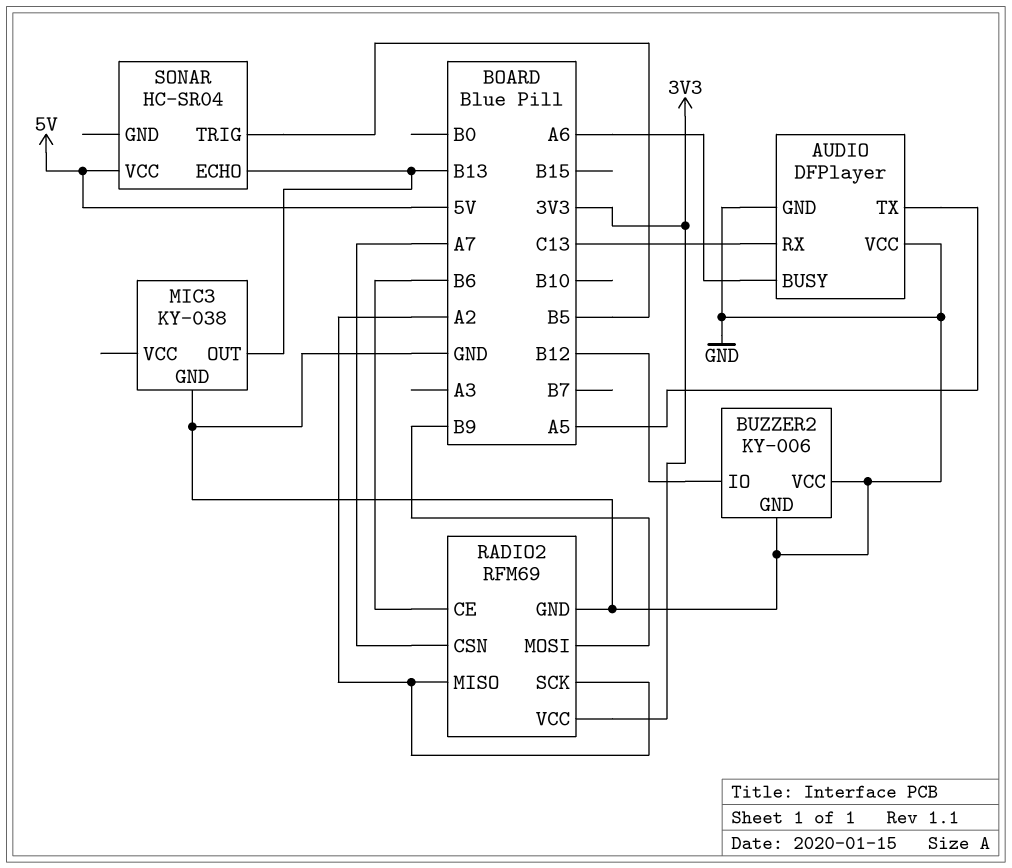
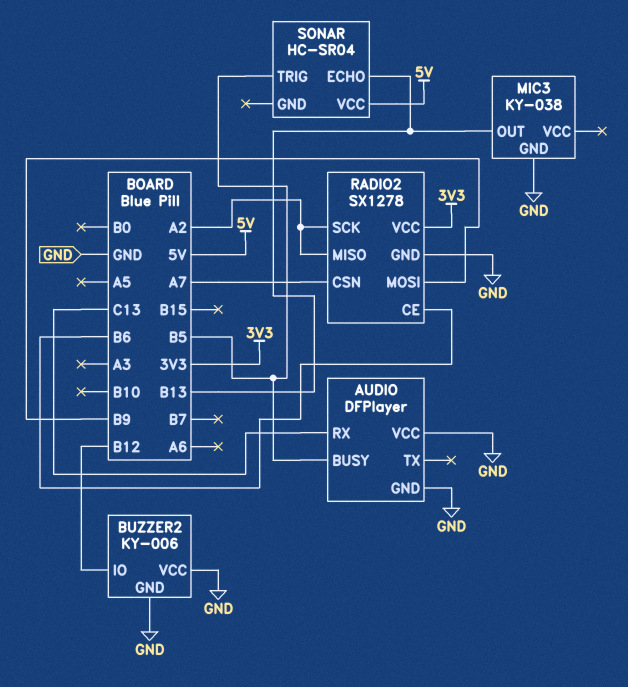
AUDIO pin BUSY: A6 -> B5
AUDIO pin TX: A5 -> none
RADIO2: RFM69 -> SX1278

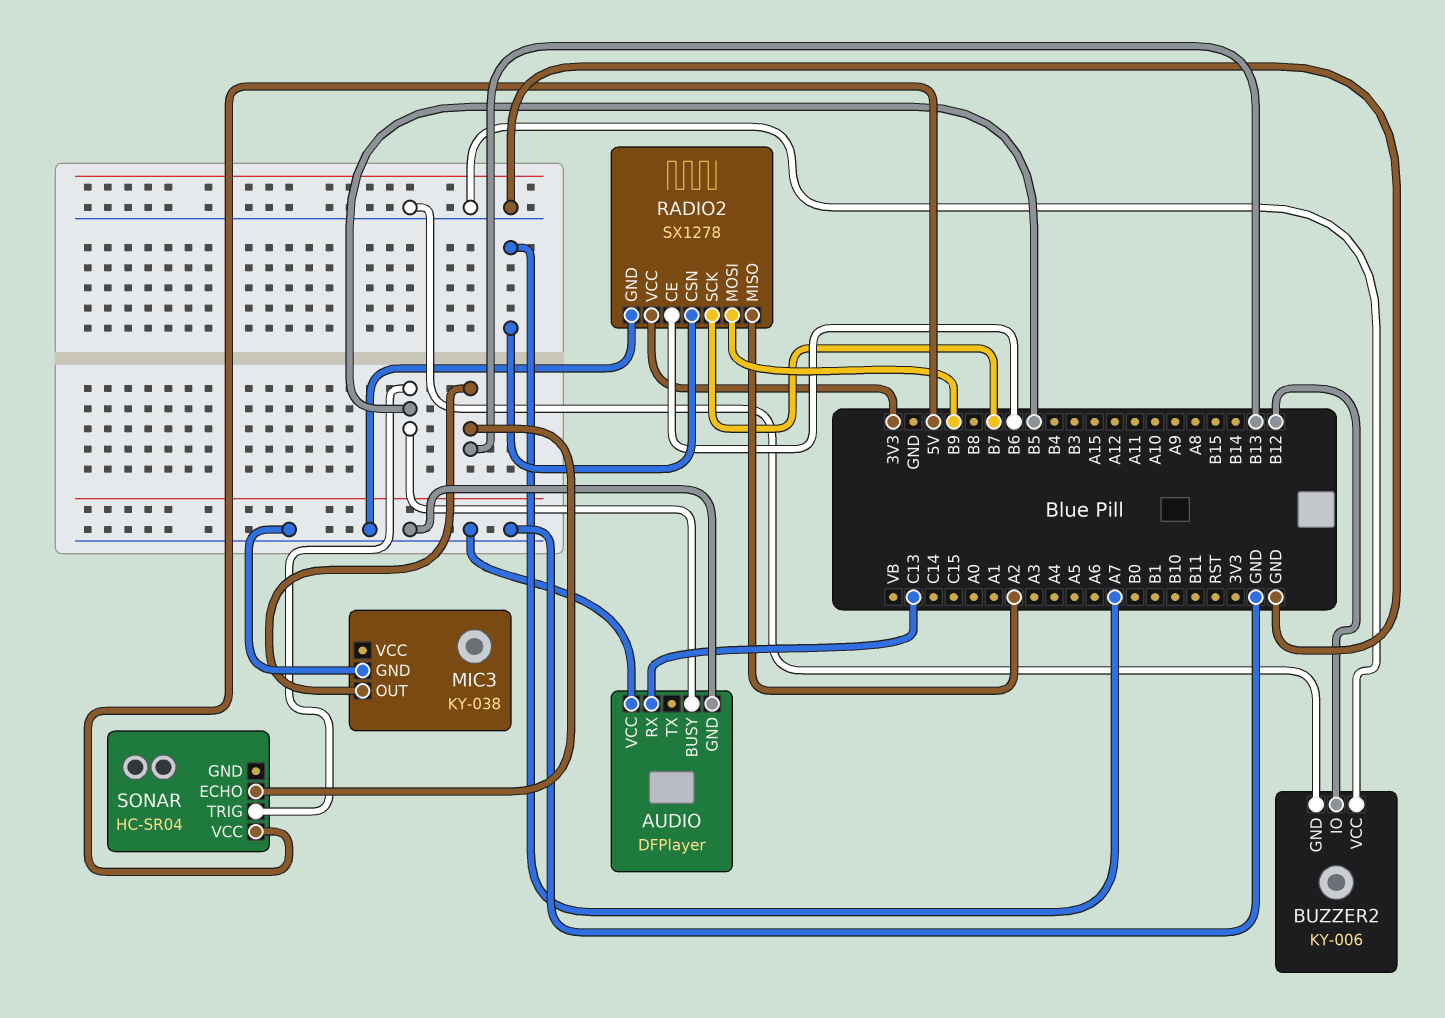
RADIO2 pin SCK: A2 -> B7

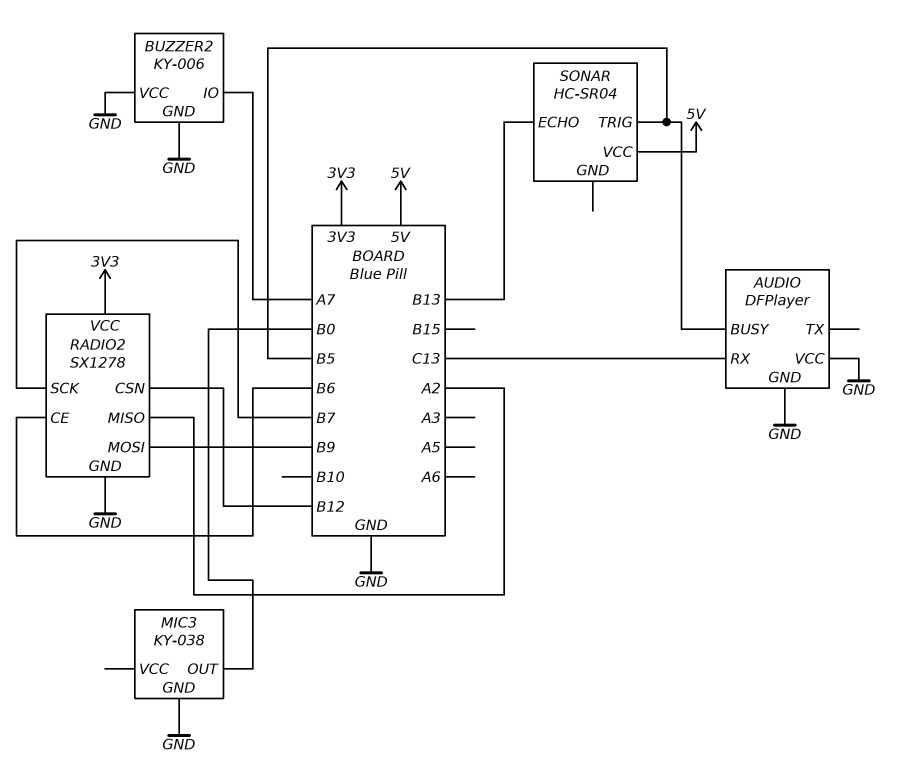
BUZZER2 pin IO: B12 -> A7
MIC3 pin OUT: B13 -> B0
RADIO2 pin CSN: A7 -> B12

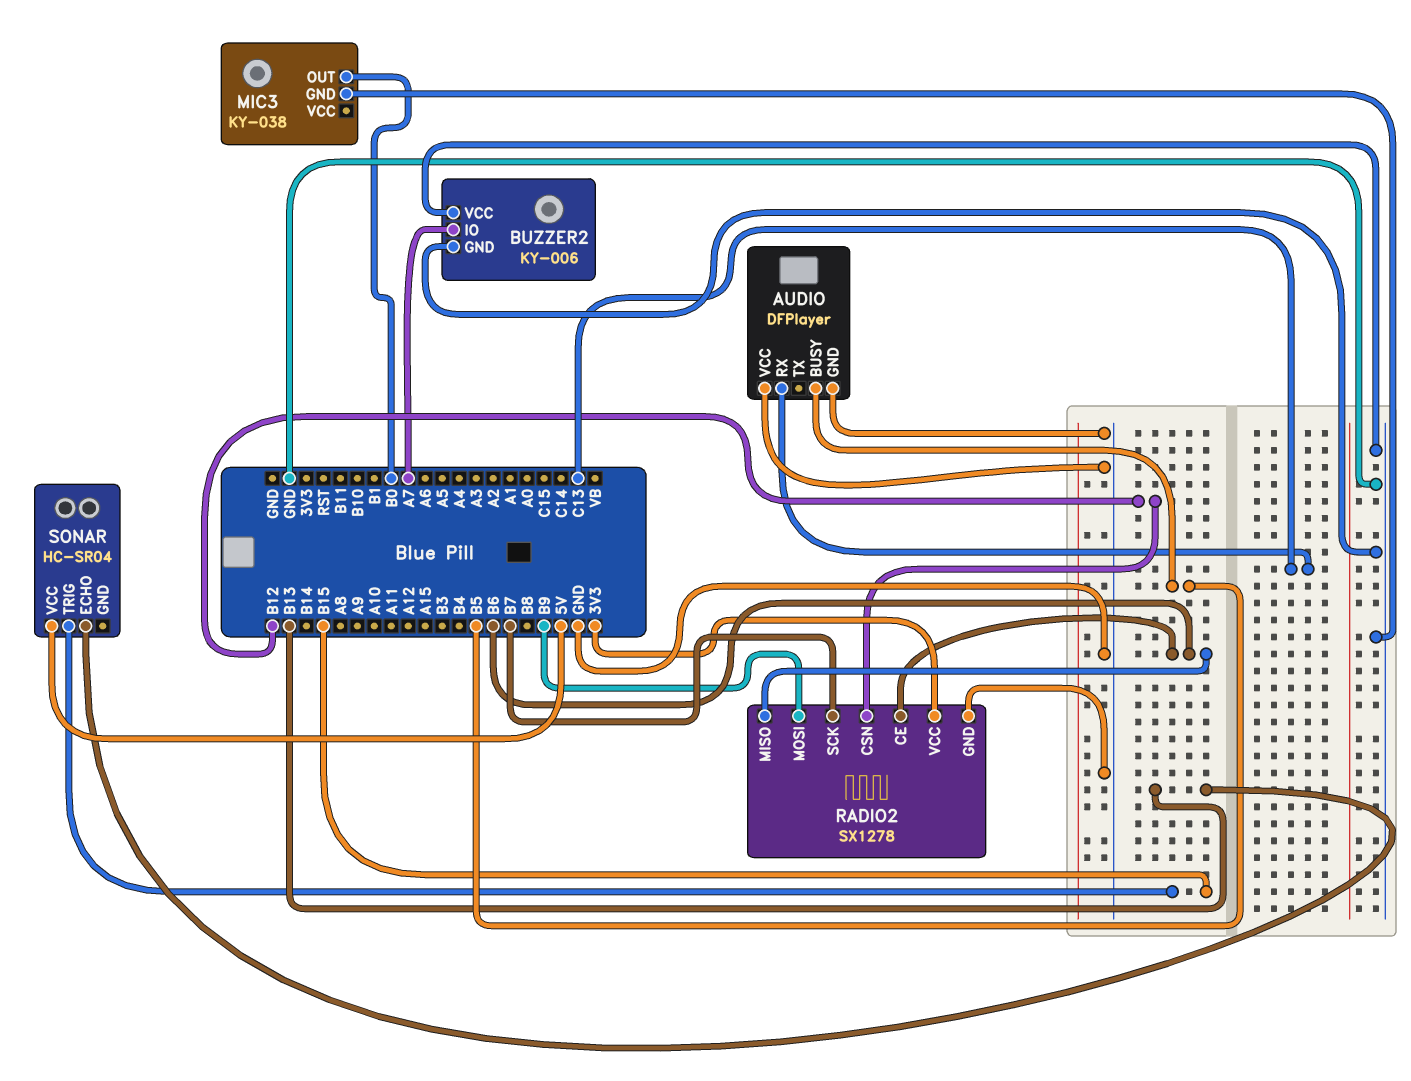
RADIO2 pin MISO: A2 -> B6
SONAR pin TRIG: B5 -> B15

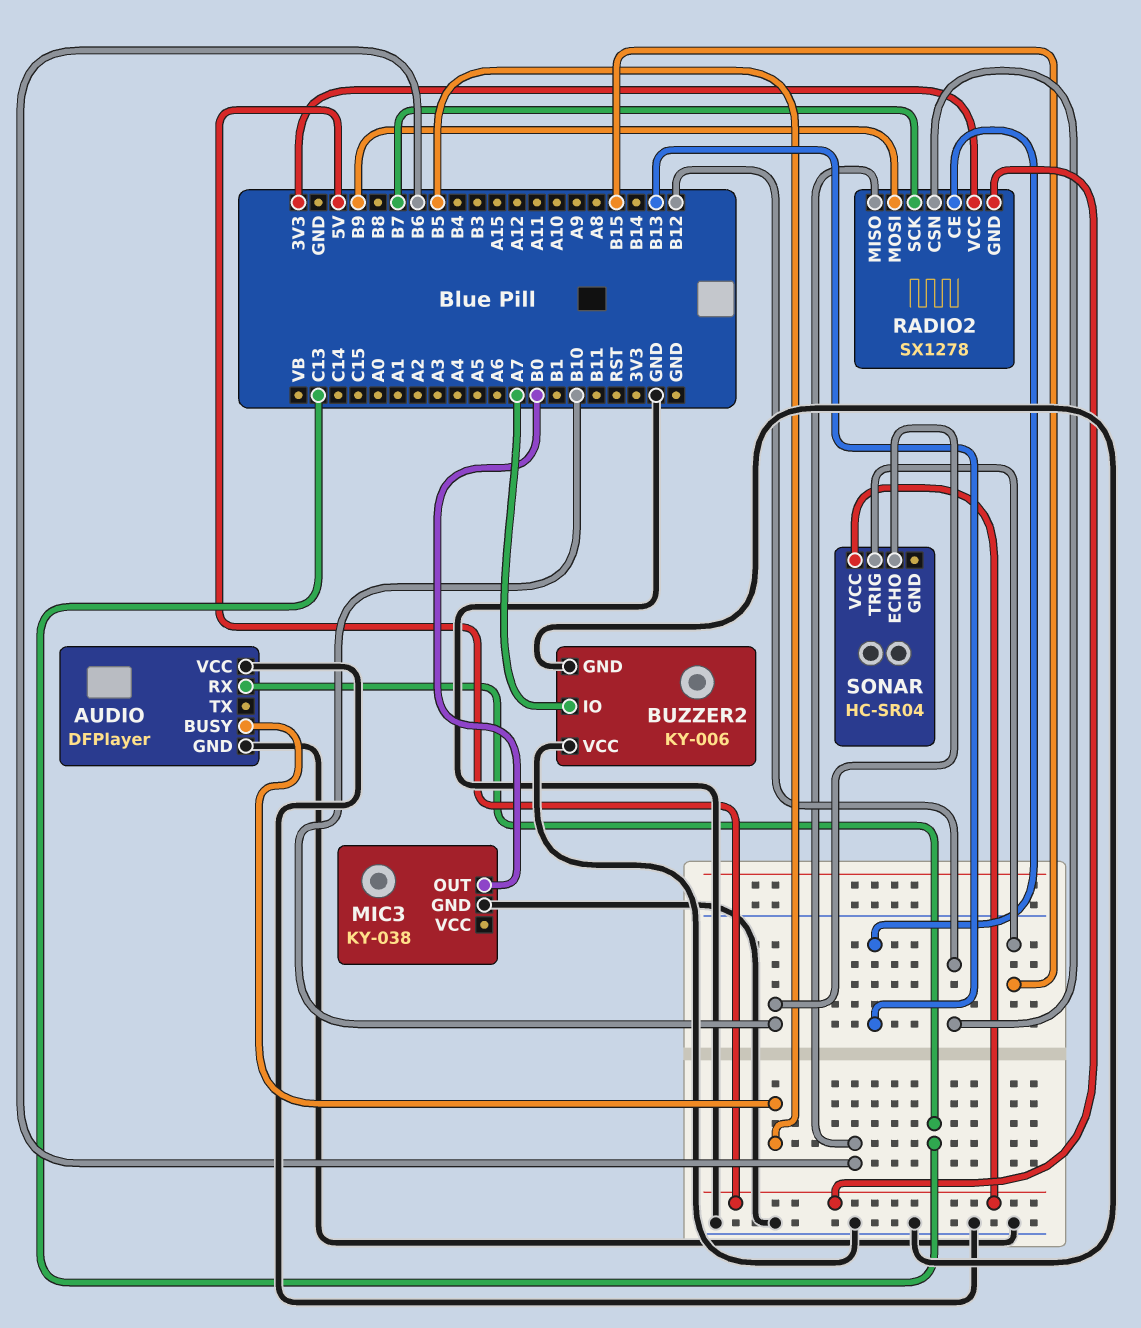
RADIO2 pin CE: B6 -> B13
RADIO2 pin GND: GND -> 5V
SONAR pin ECHO: B13 -> B10

